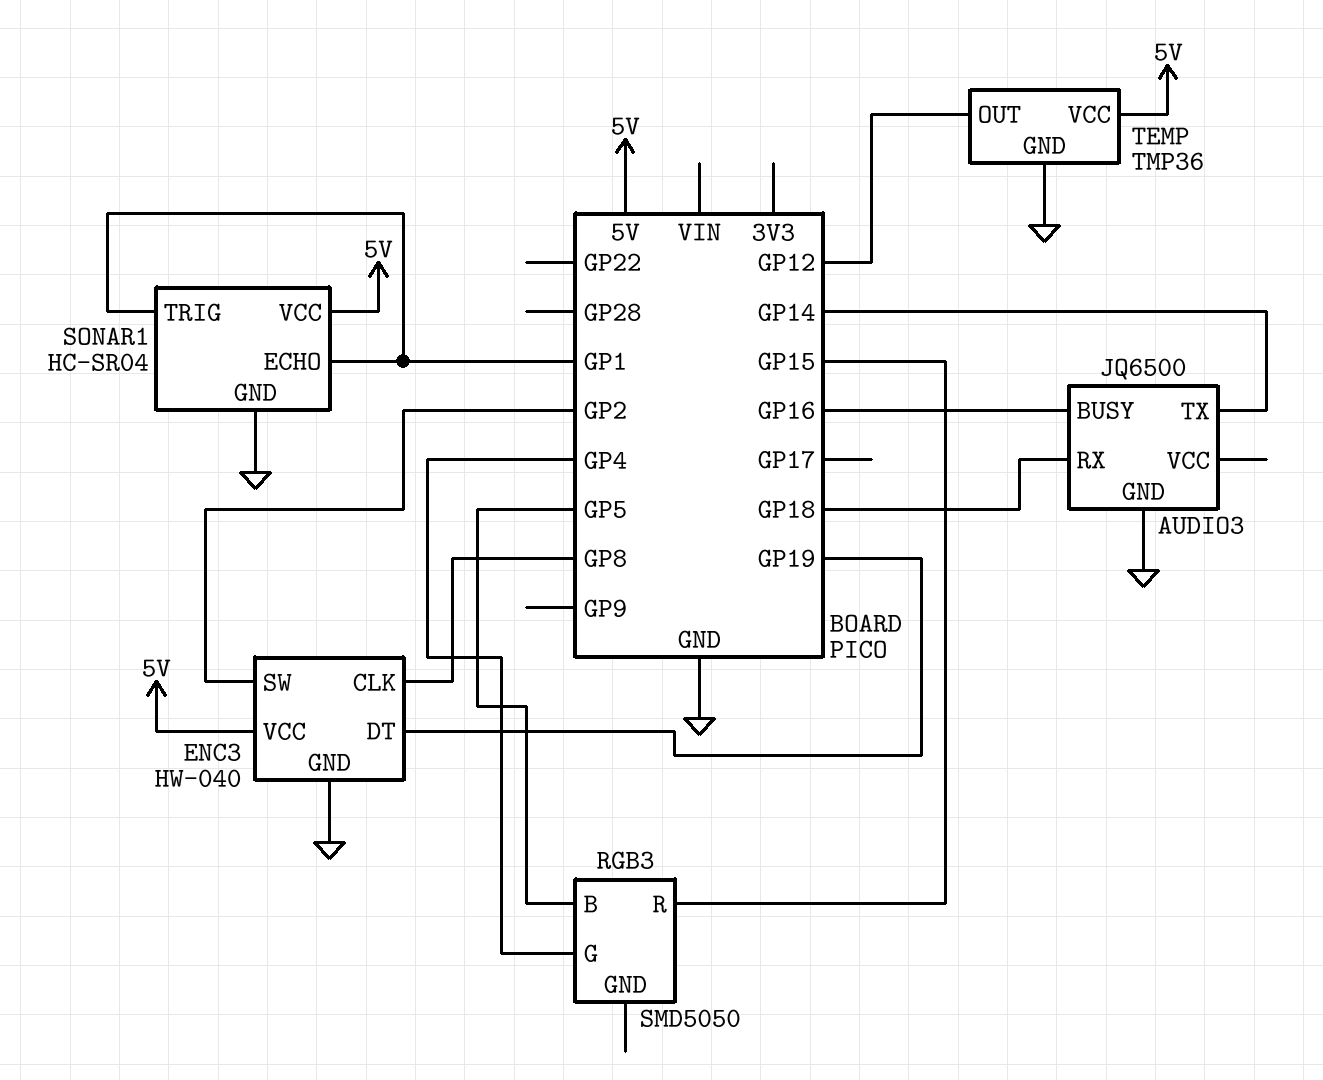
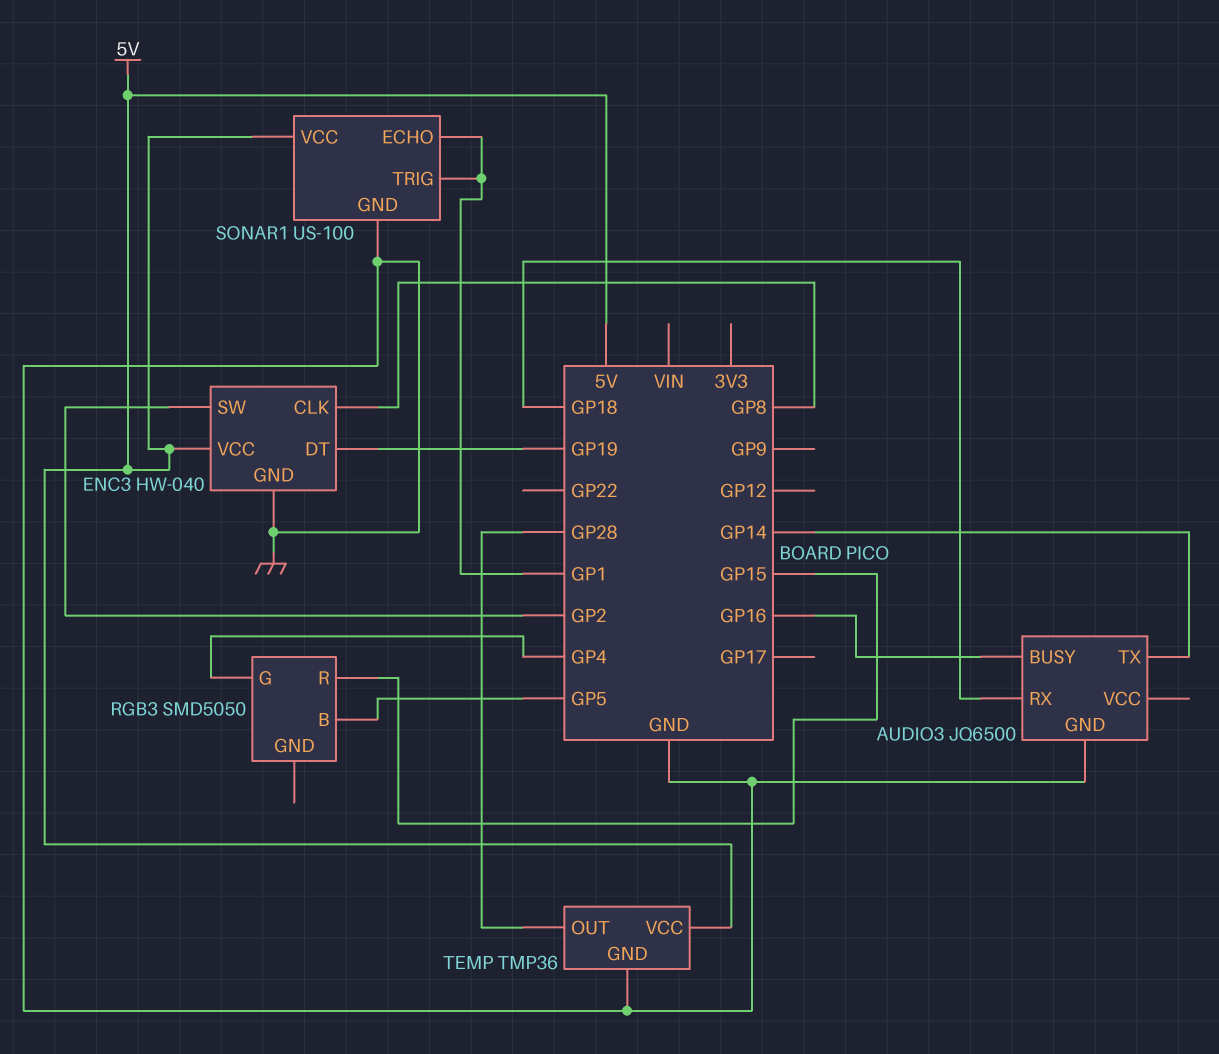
SONAR1: HC-SR04 -> US-100
TEMP pin OUT: GP12 -> GP28

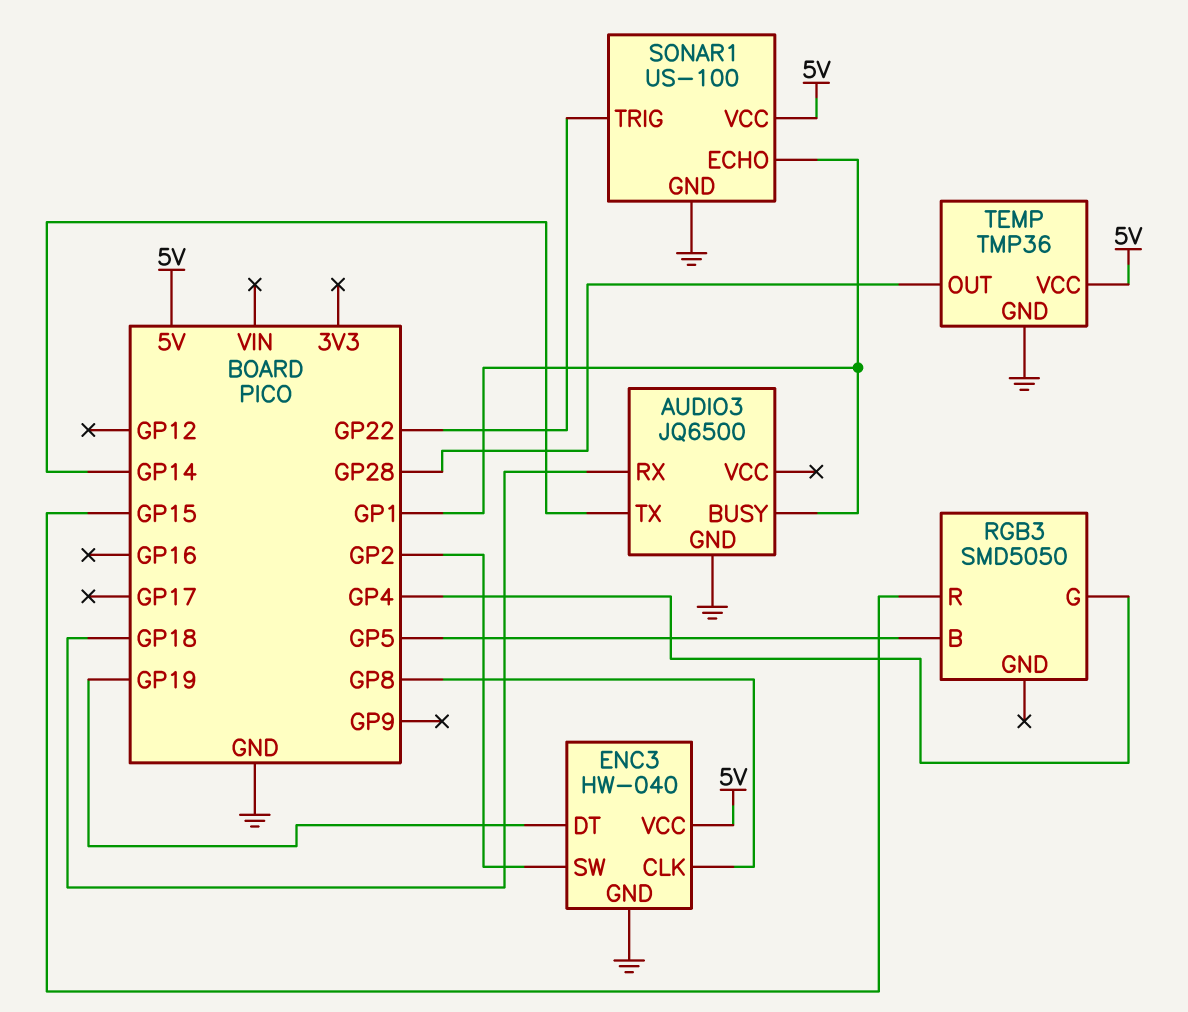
AUDIO3 pin BUSY: GP16 -> GP1
SONAR1 pin TRIG: GP1 -> GP22

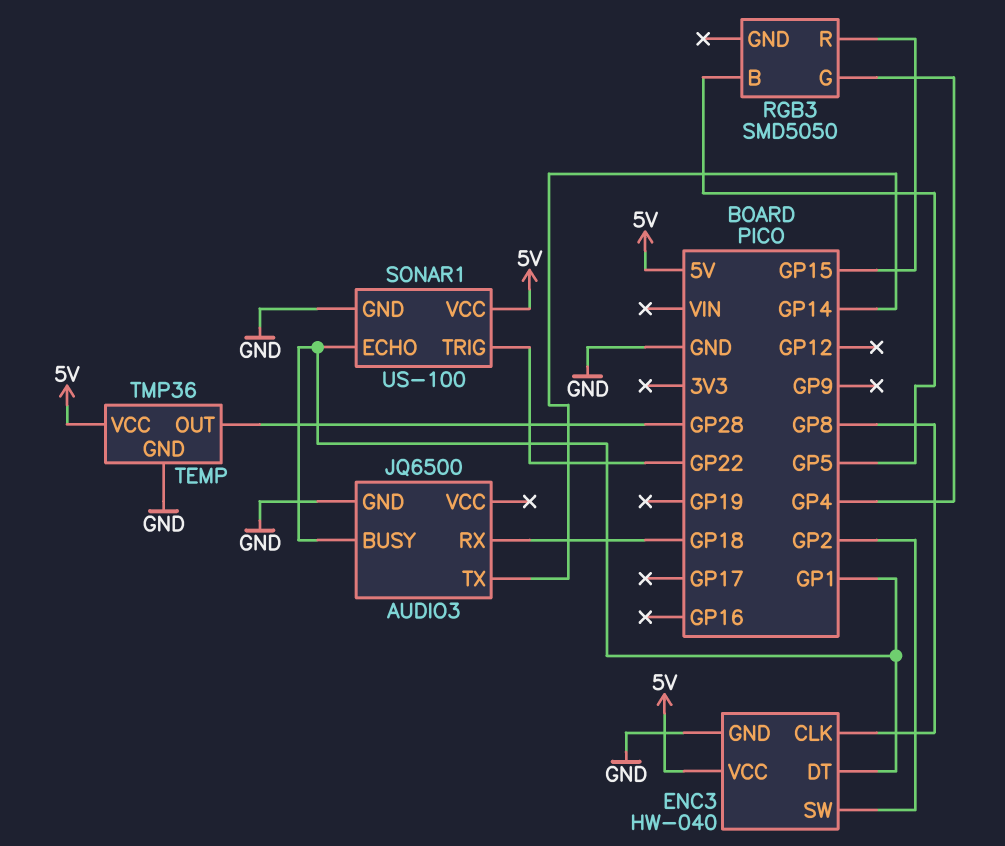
ENC3 pin DT: GP19 -> GP1

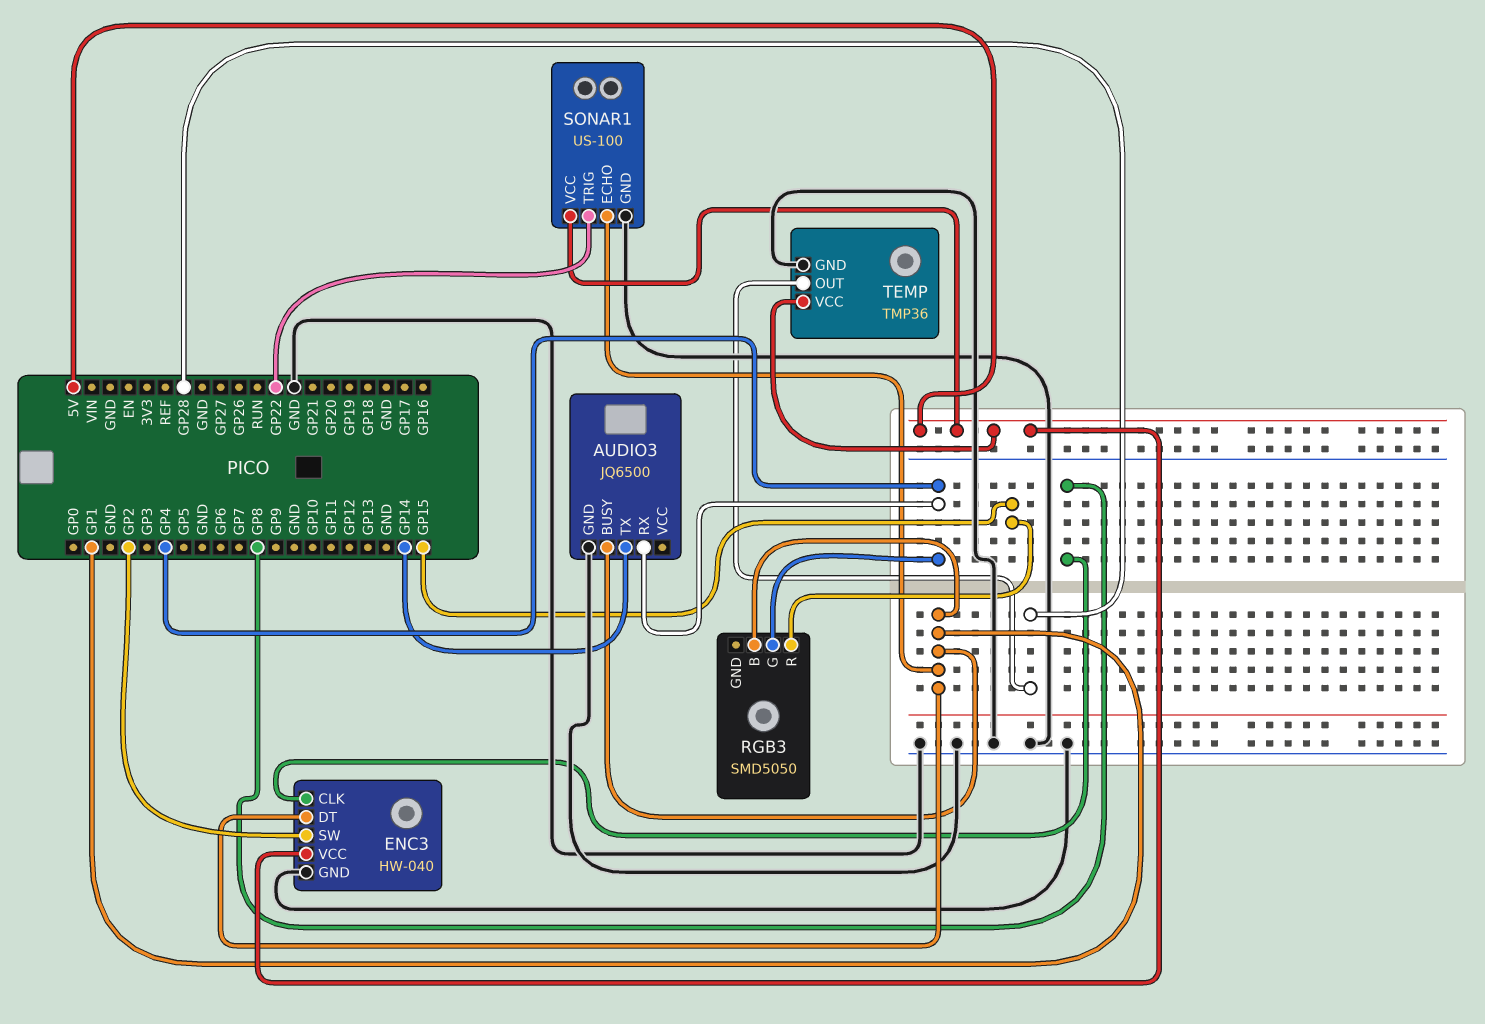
AUDIO3 pin RX: GP18 -> GP4
RGB3 pin B: GP5 -> GP1

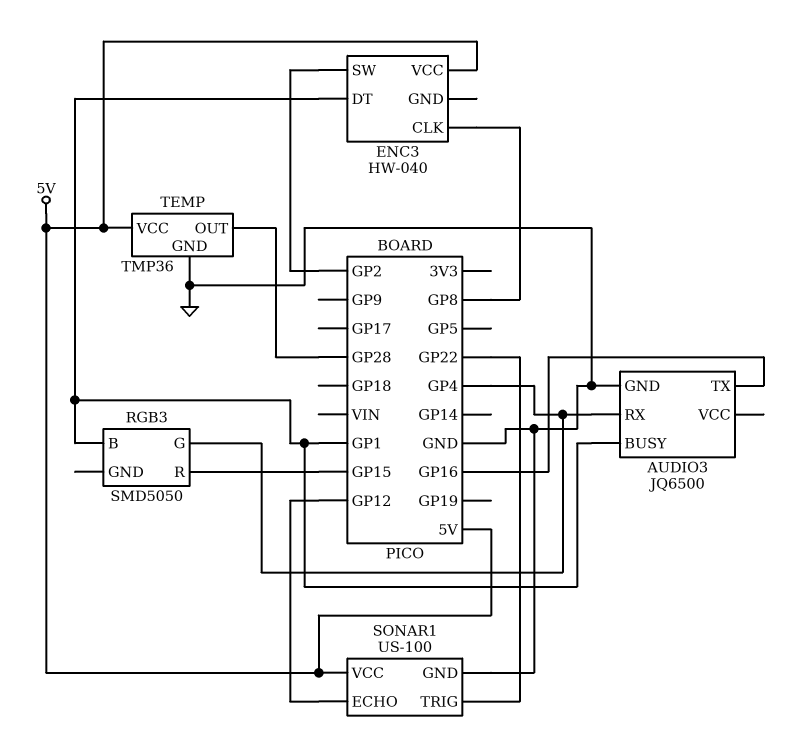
AUDIO3 pin TX: GP14 -> GP16
ENC3 pin GND: GND -> none
SONAR1 pin ECHO: GP1 -> GP12

